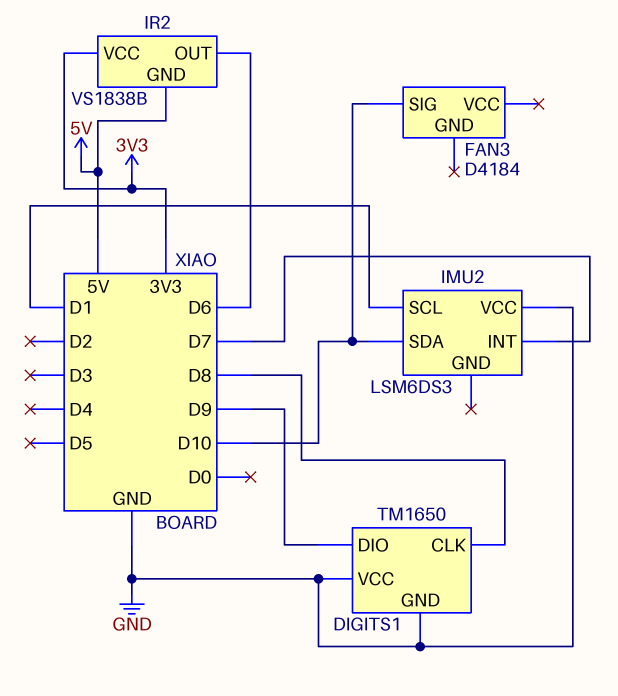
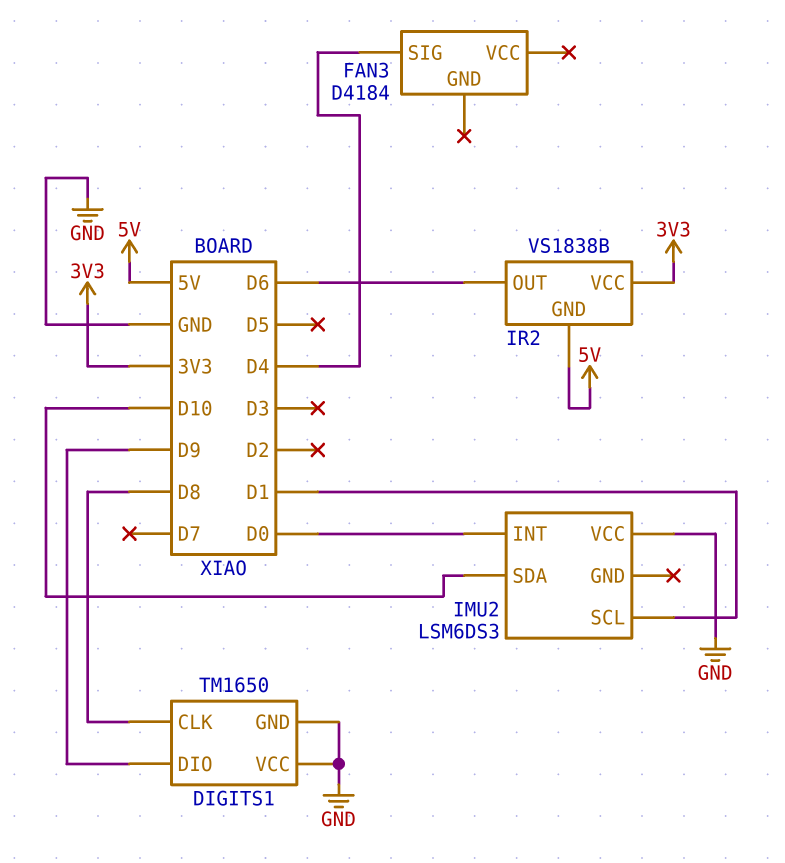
FAN3 pin SIG: D10 -> D4
IMU2 pin INT: D7 -> D0

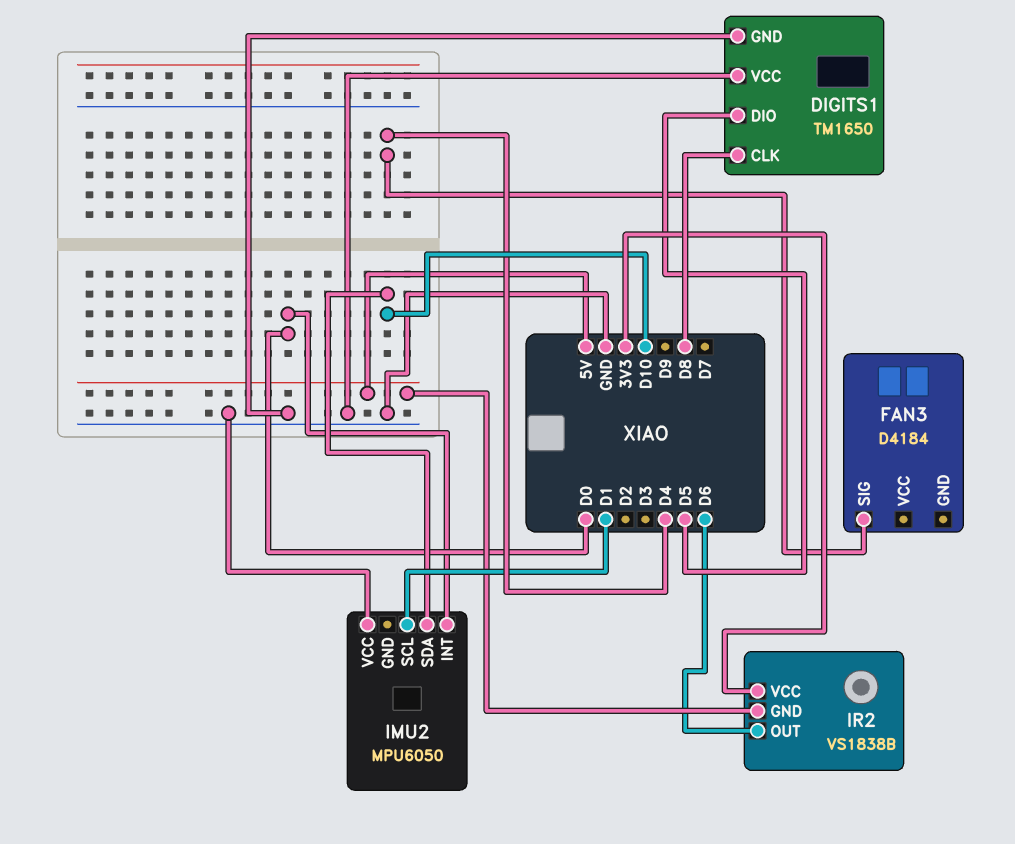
DIGITS1 pin DIO: D9 -> D5
IMU2: LSM6DS3 -> MPU6050

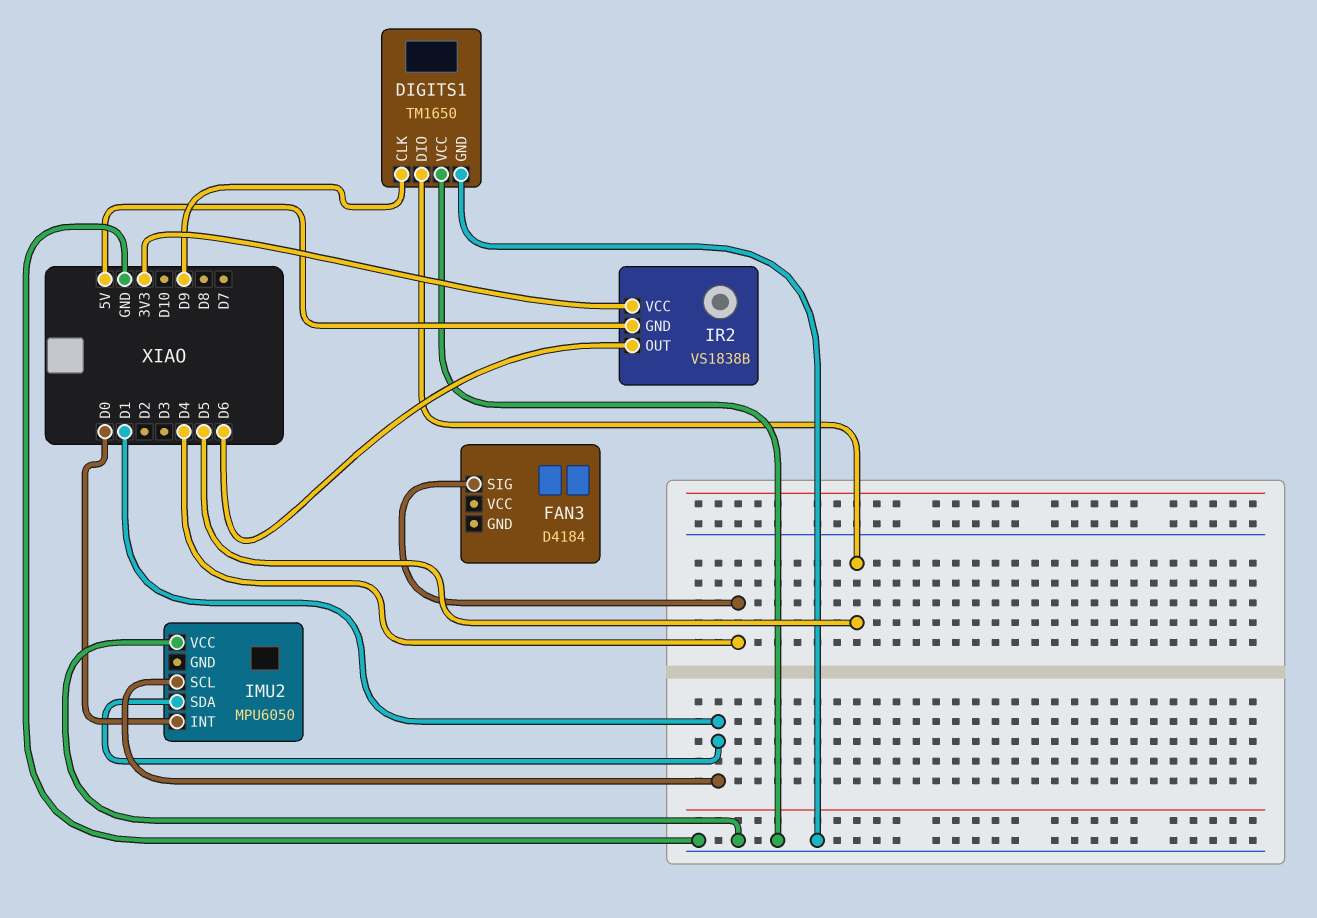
DIGITS1 pin CLK: D8 -> D9
IMU2 pin SDA: D10 -> D1

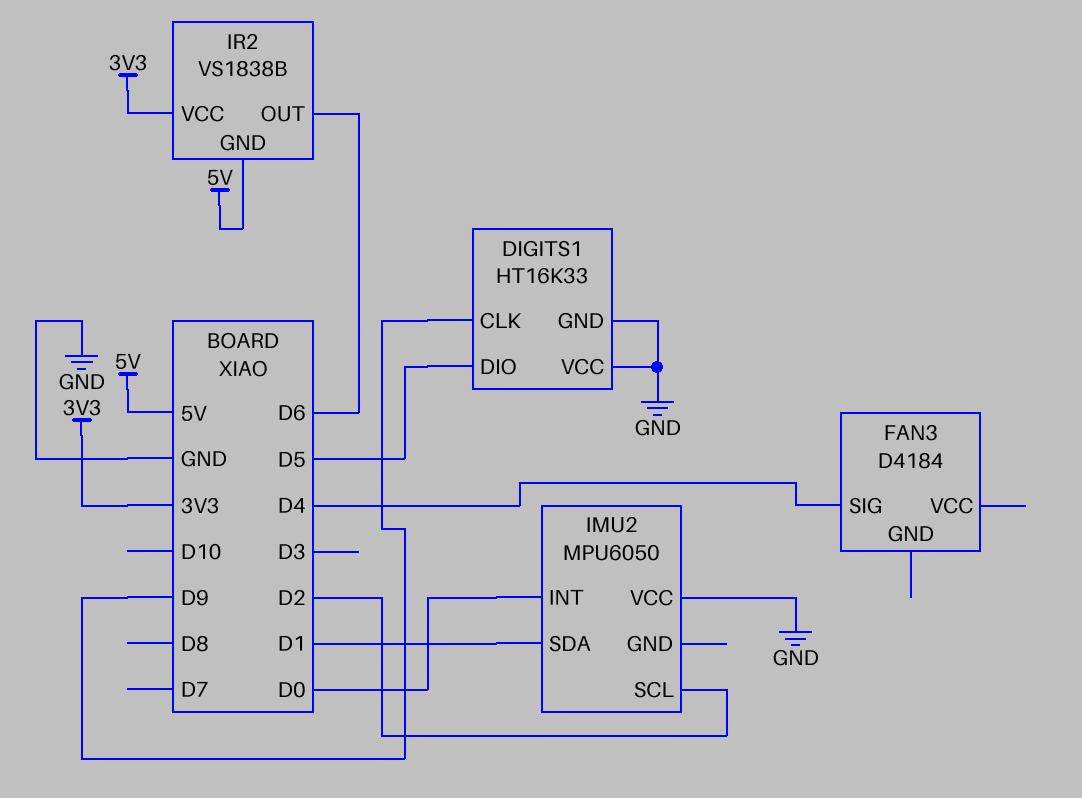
DIGITS1: TM1650 -> HT16K33
IMU2 pin SCL: D1 -> D2

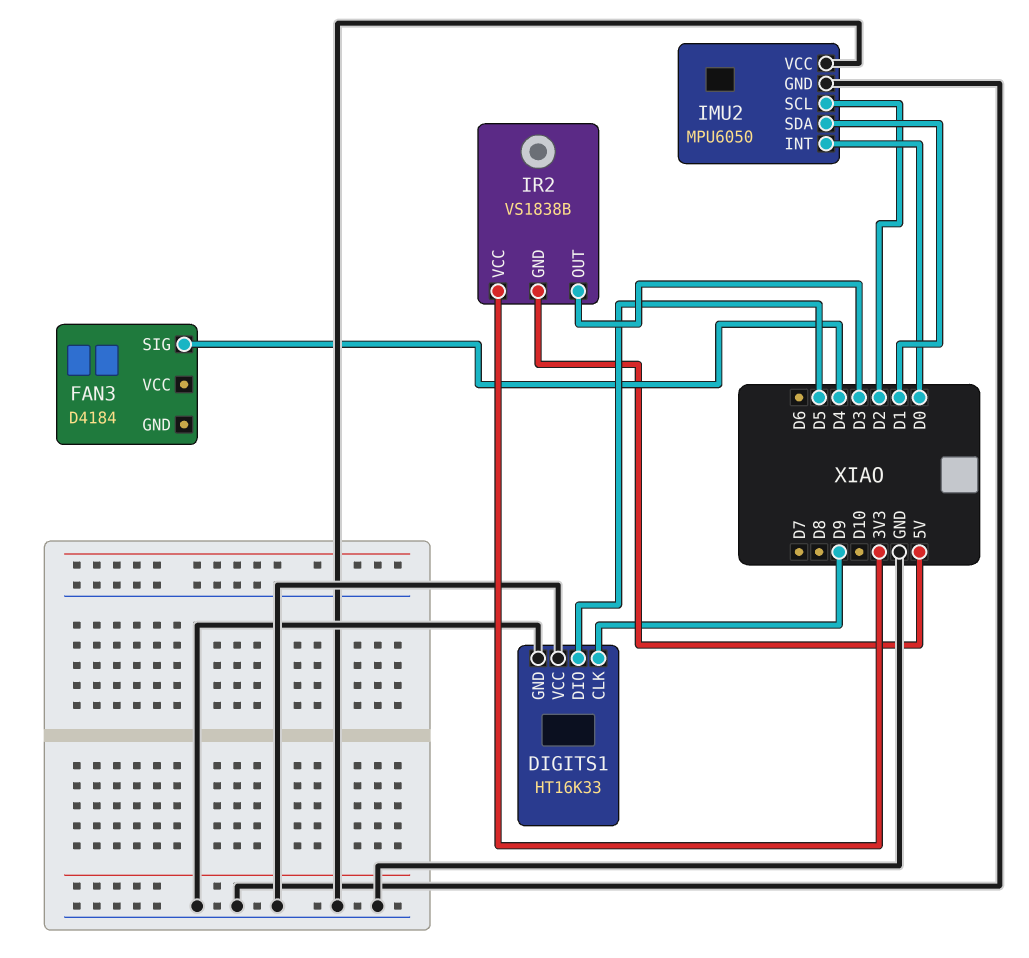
IMU2 pin GND: none -> GND
IR2 pin OUT: D6 -> D3

